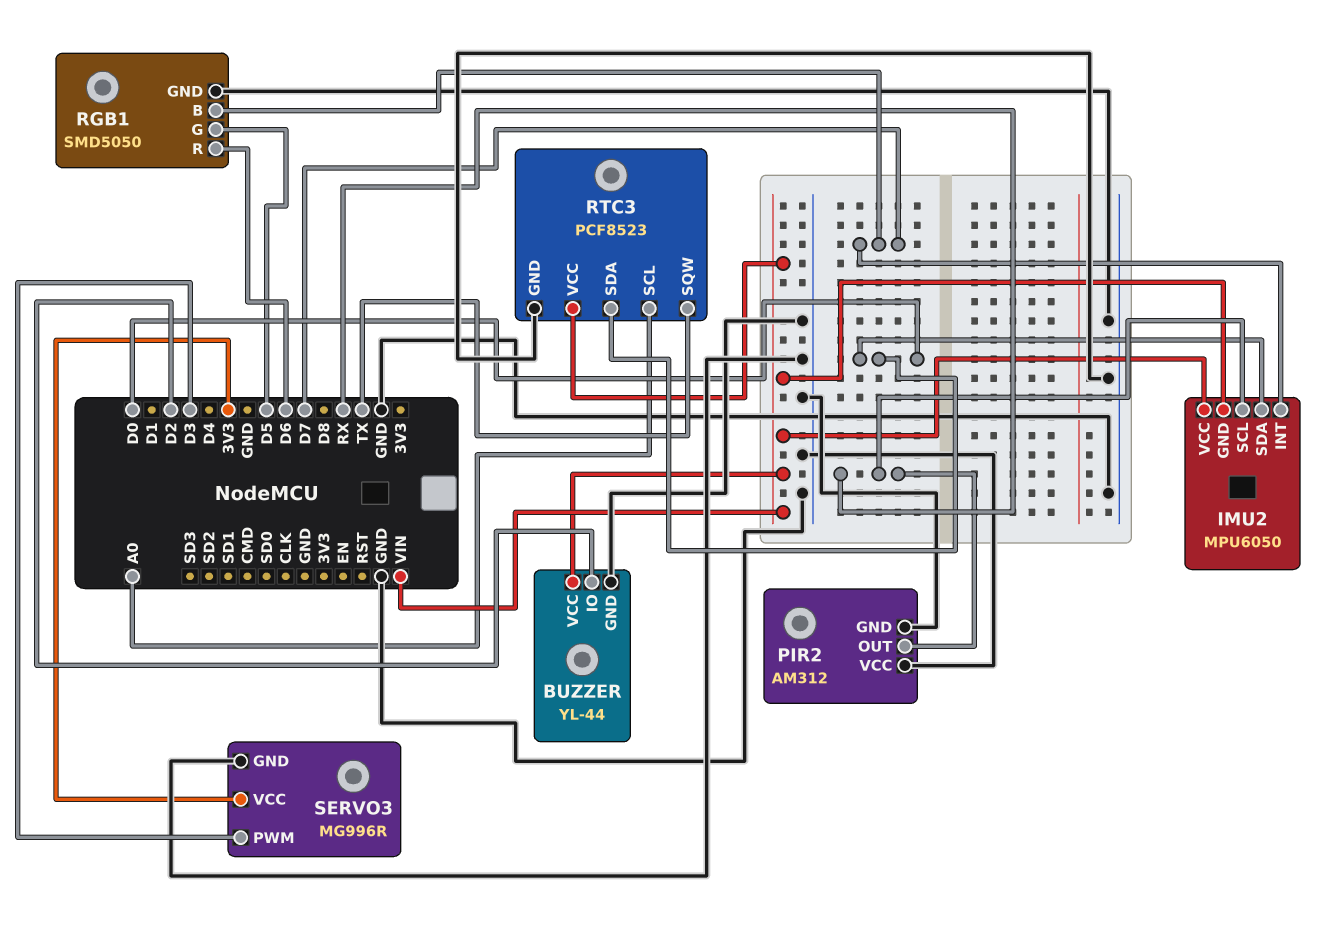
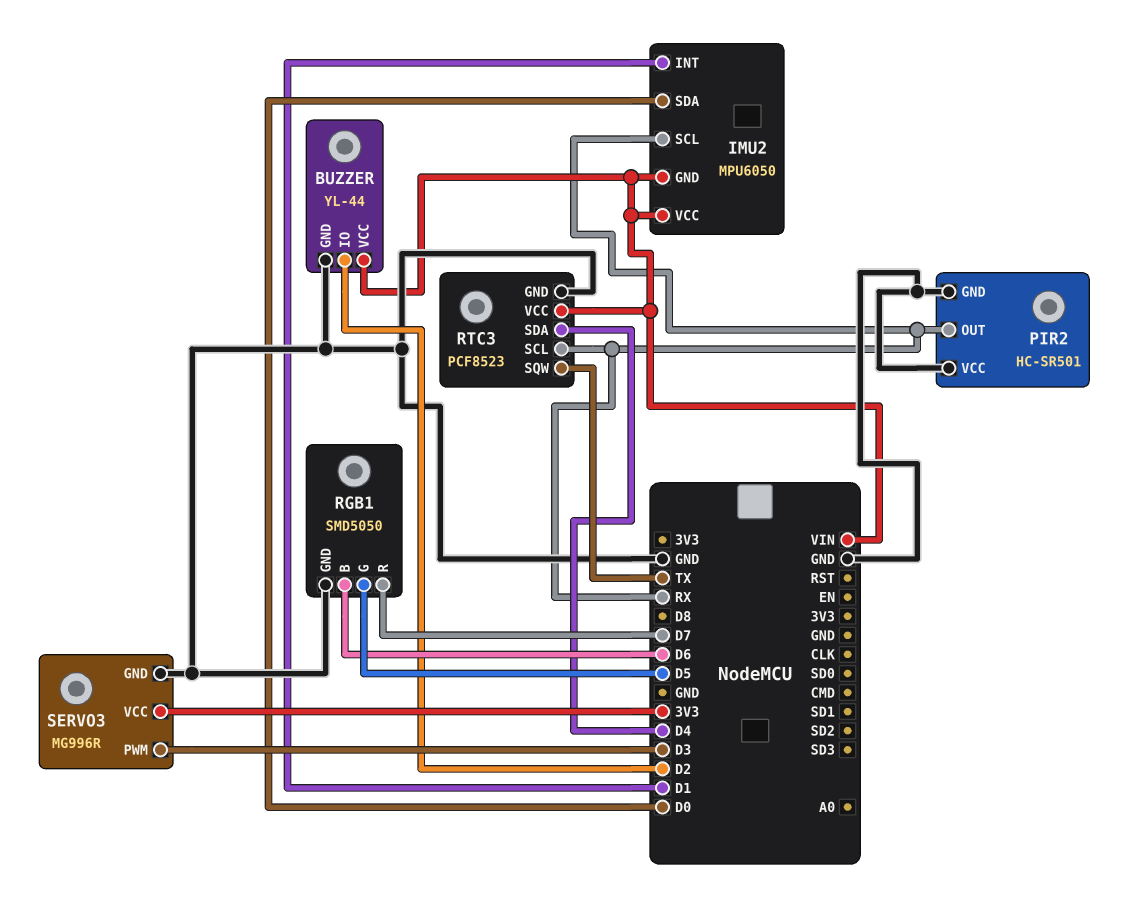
IMU2 pin INT: D7 -> D1
PIR2: AM312 -> HC-SR501
RGB1 pin B: D7 -> D6
RGB1 pin R: D6 -> D7
RTC3 pin SCL: A0 -> RX
RTC3 pin SDA: D0 -> D4

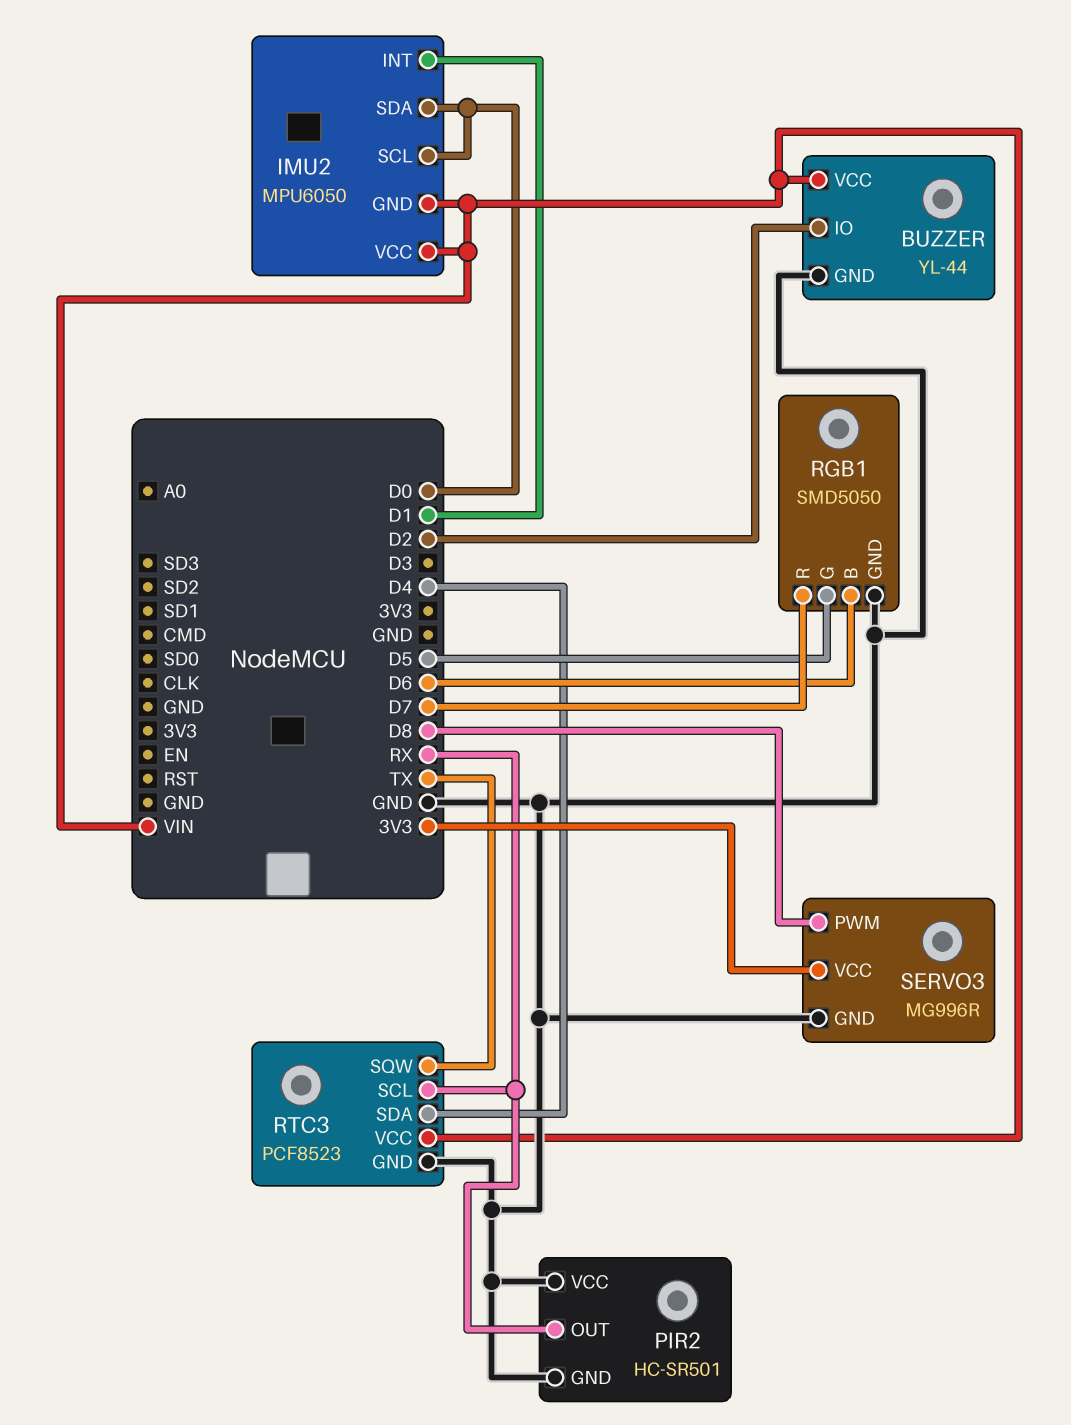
IMU2 pin SCL: RX -> D0
SERVO3 pin PWM: D3 -> D8

